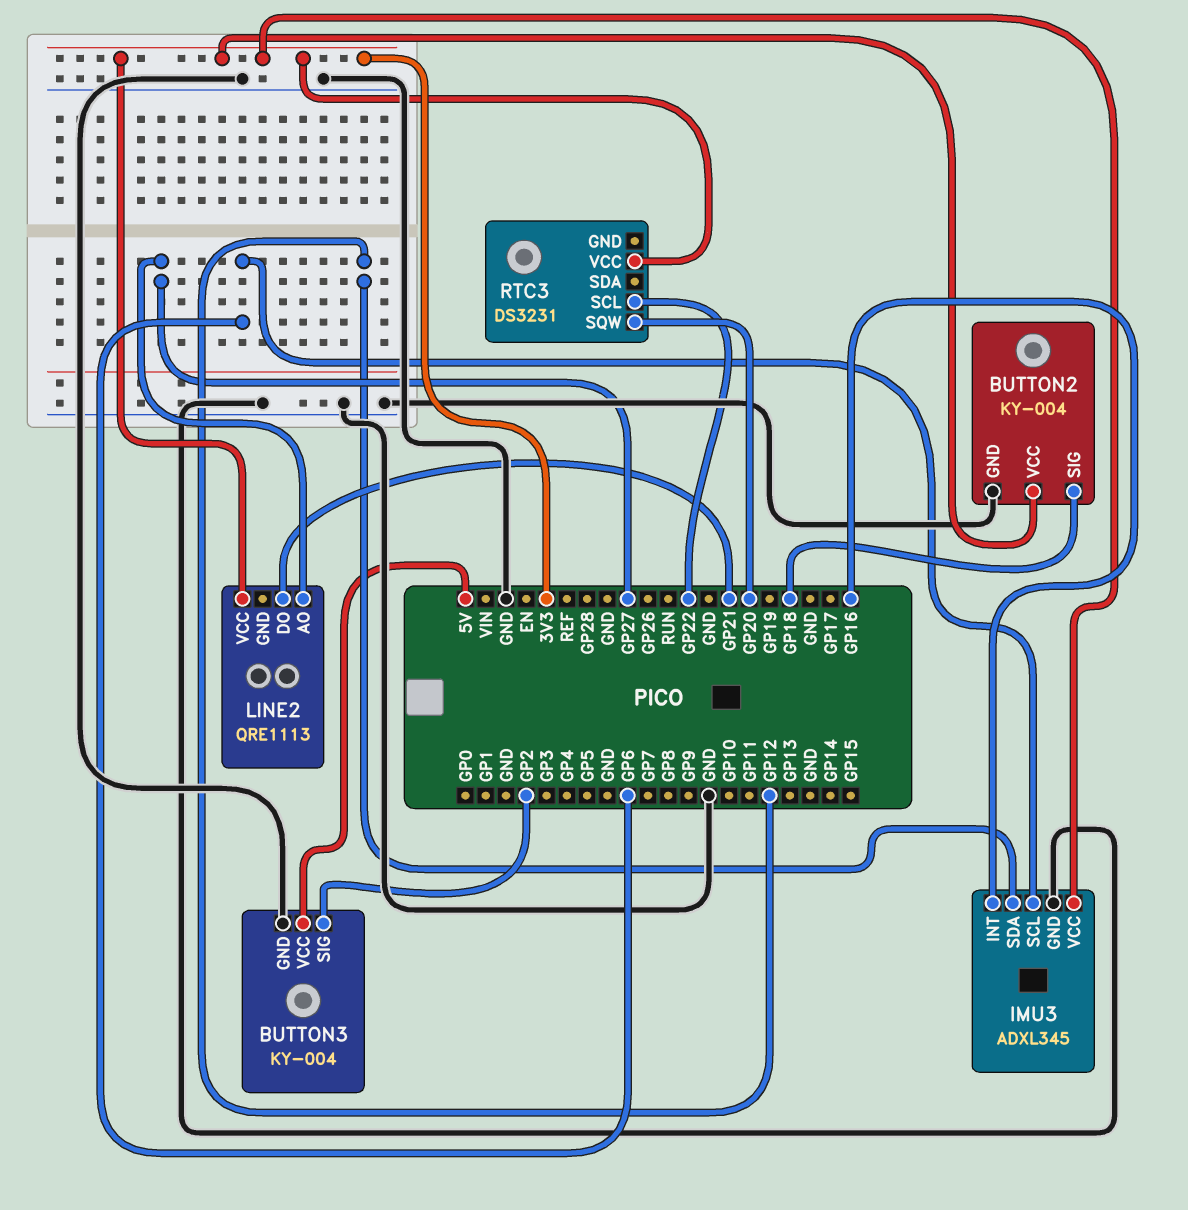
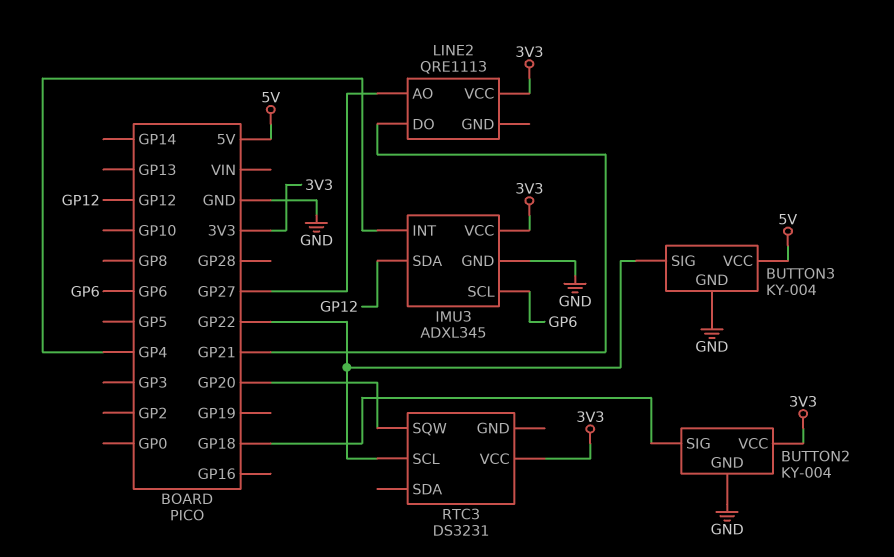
BUTTON3 pin SIG: GP2 -> GP22
IMU3 pin INT: GP16 -> GP4

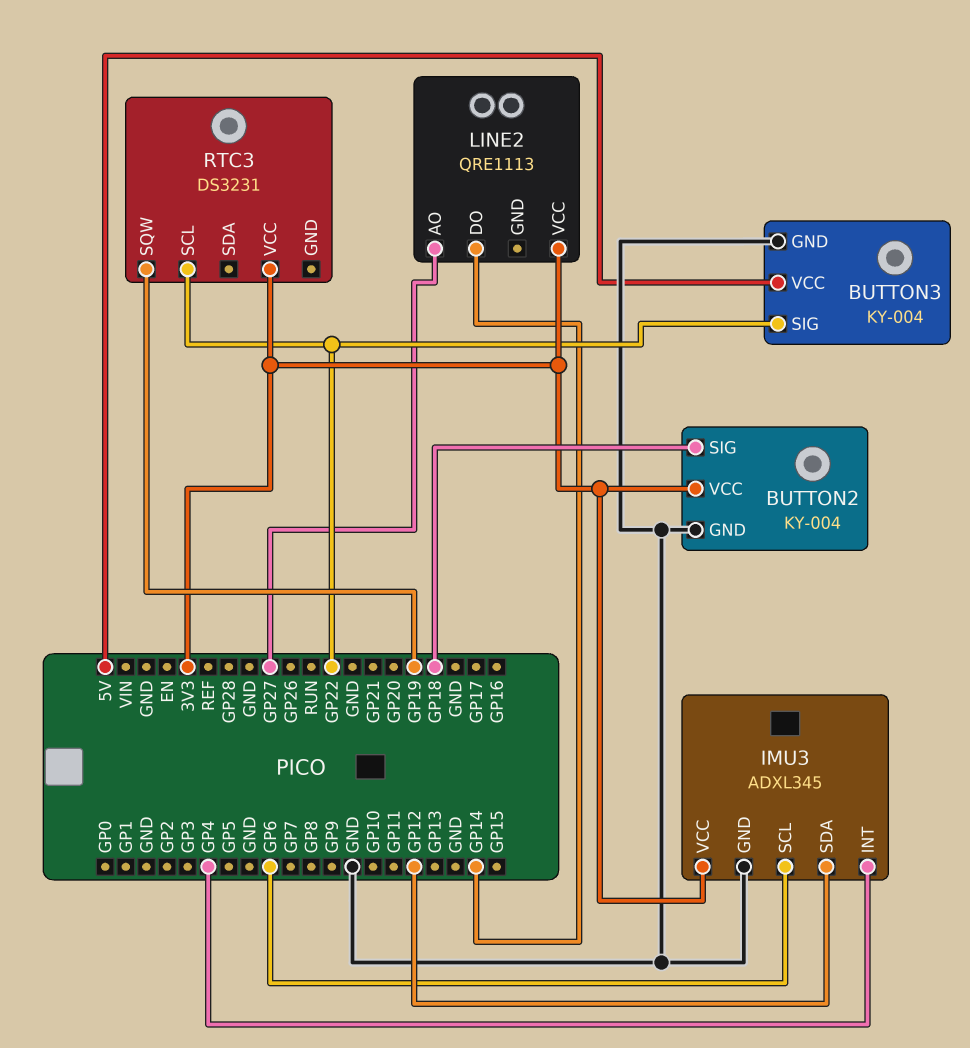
LINE2 pin DO: GP21 -> GP14
RTC3 pin SQW: GP20 -> GP19

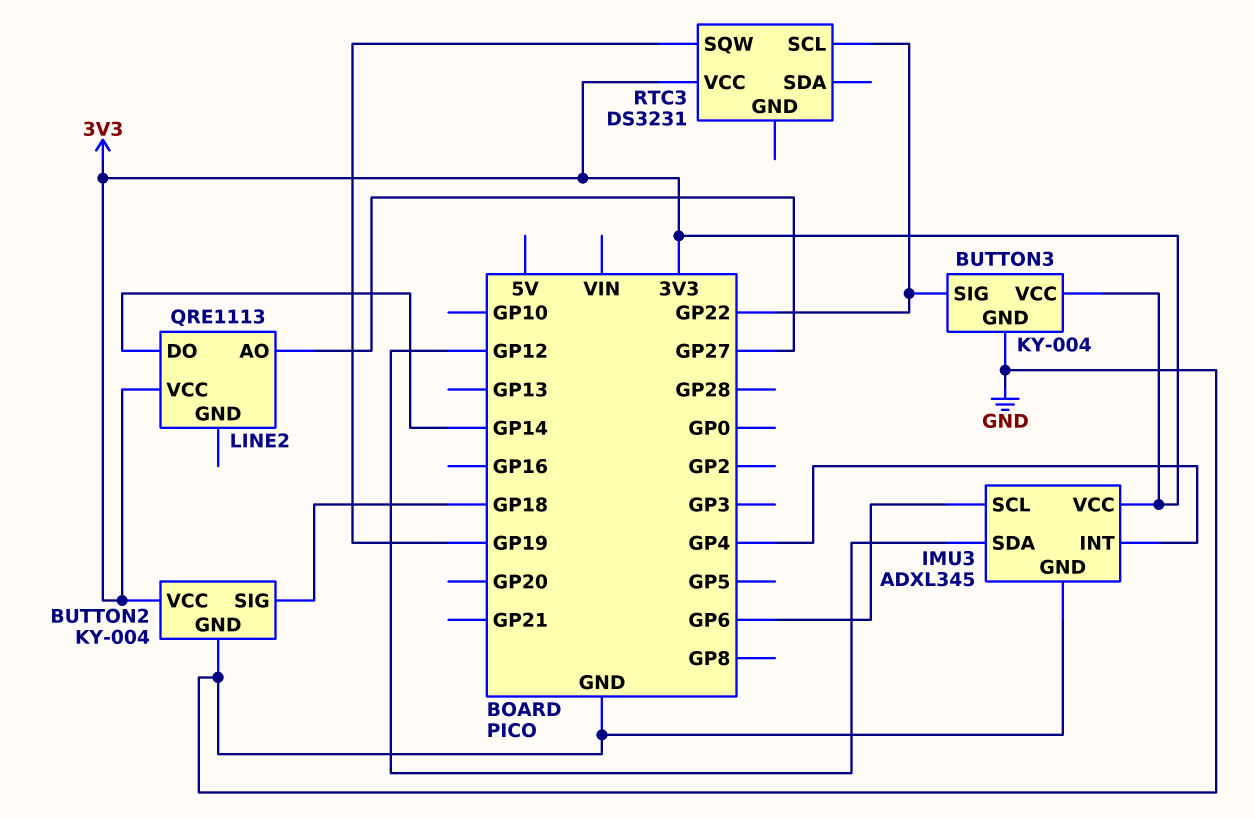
BUTTON3 pin VCC: 5V -> 3V3

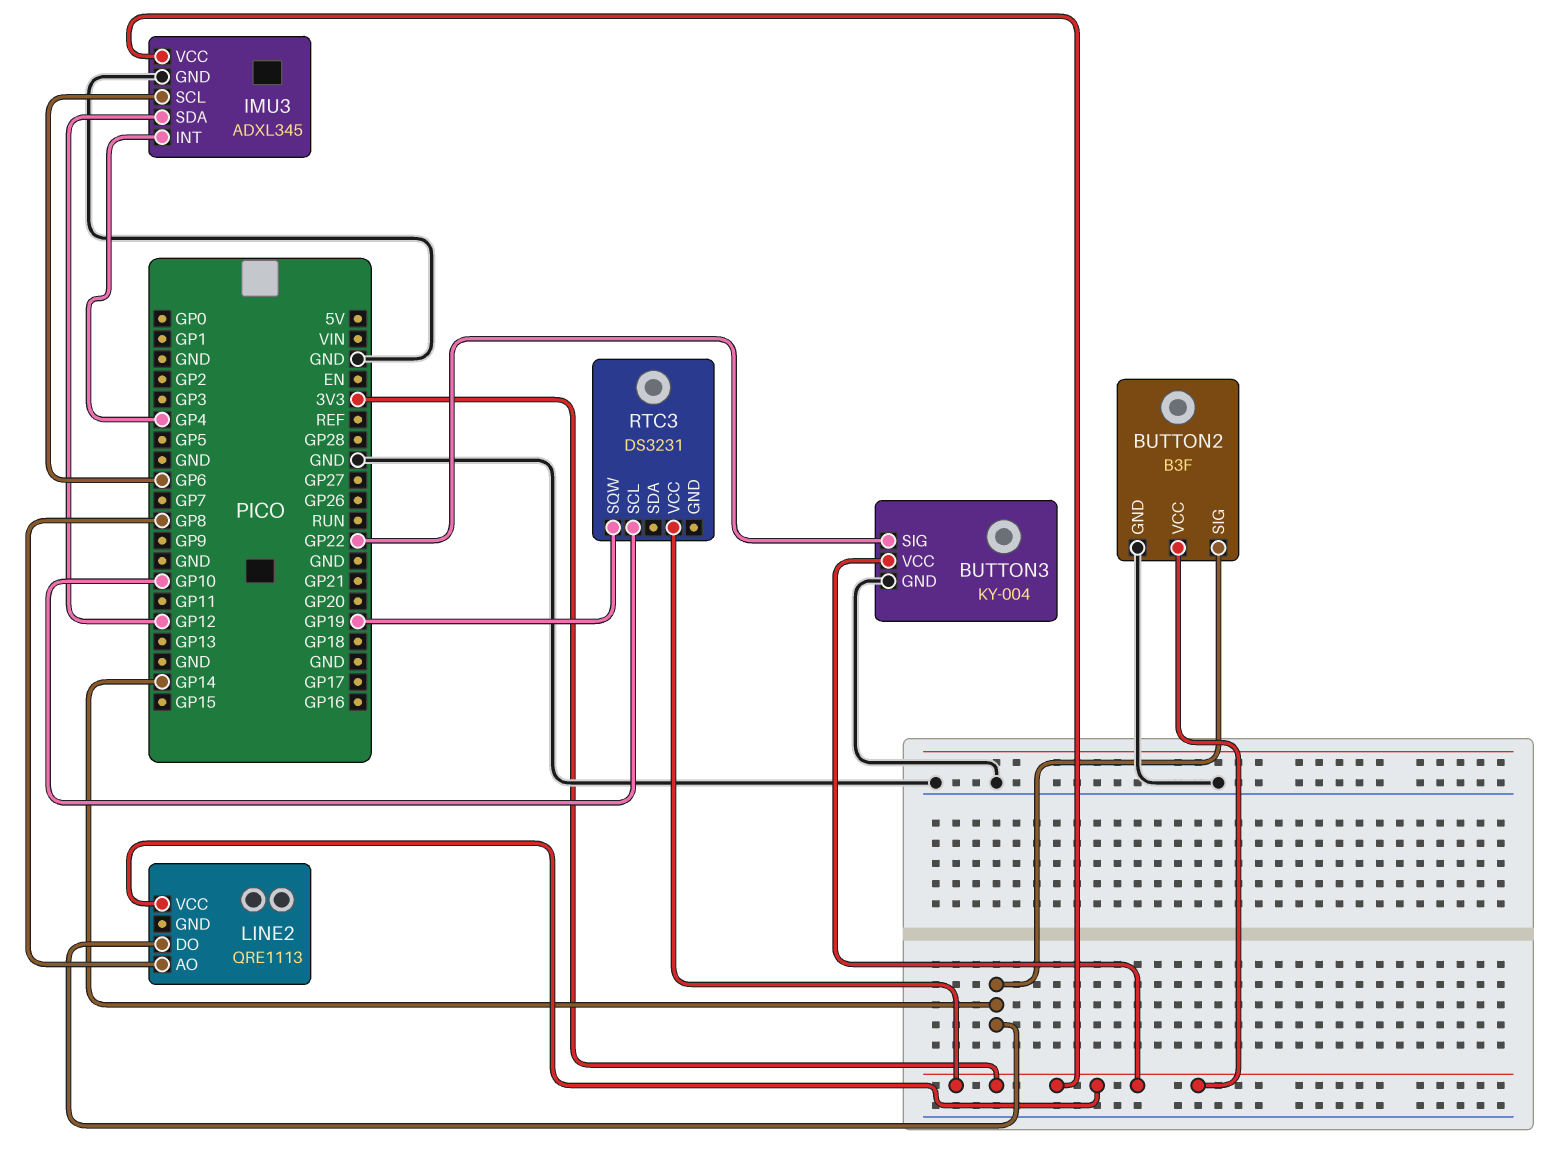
BUTTON2: KY-004 -> B3F
BUTTON2 pin SIG: GP18 -> GP14
LINE2 pin AO: GP27 -> GP8
RTC3 pin SCL: GP22 -> GP10

